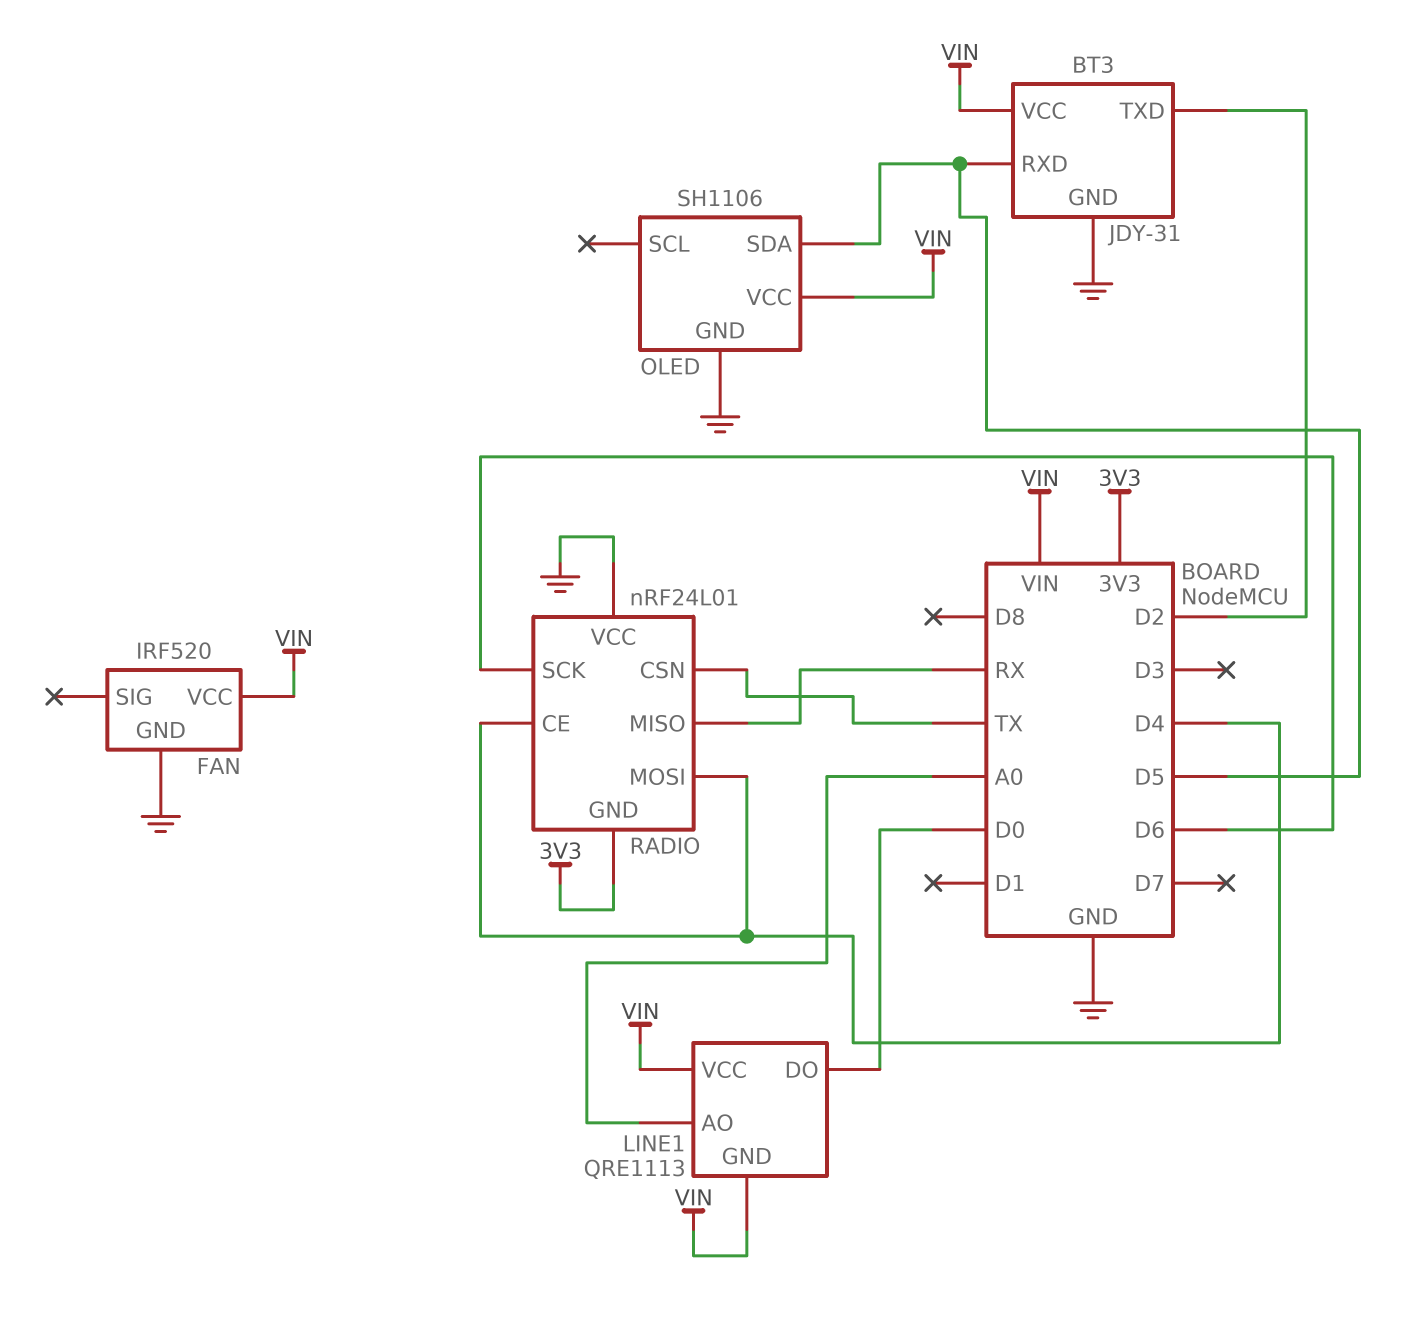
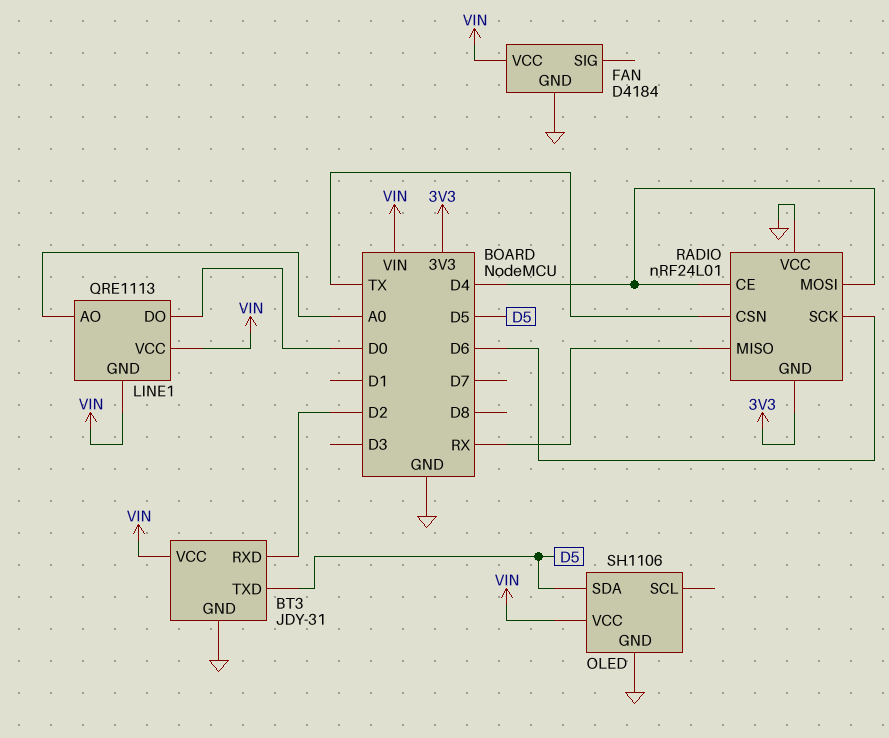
BT3 pin RXD: D5 -> D2
BT3 pin TXD: D2 -> D5
FAN: IRF520 -> D4184

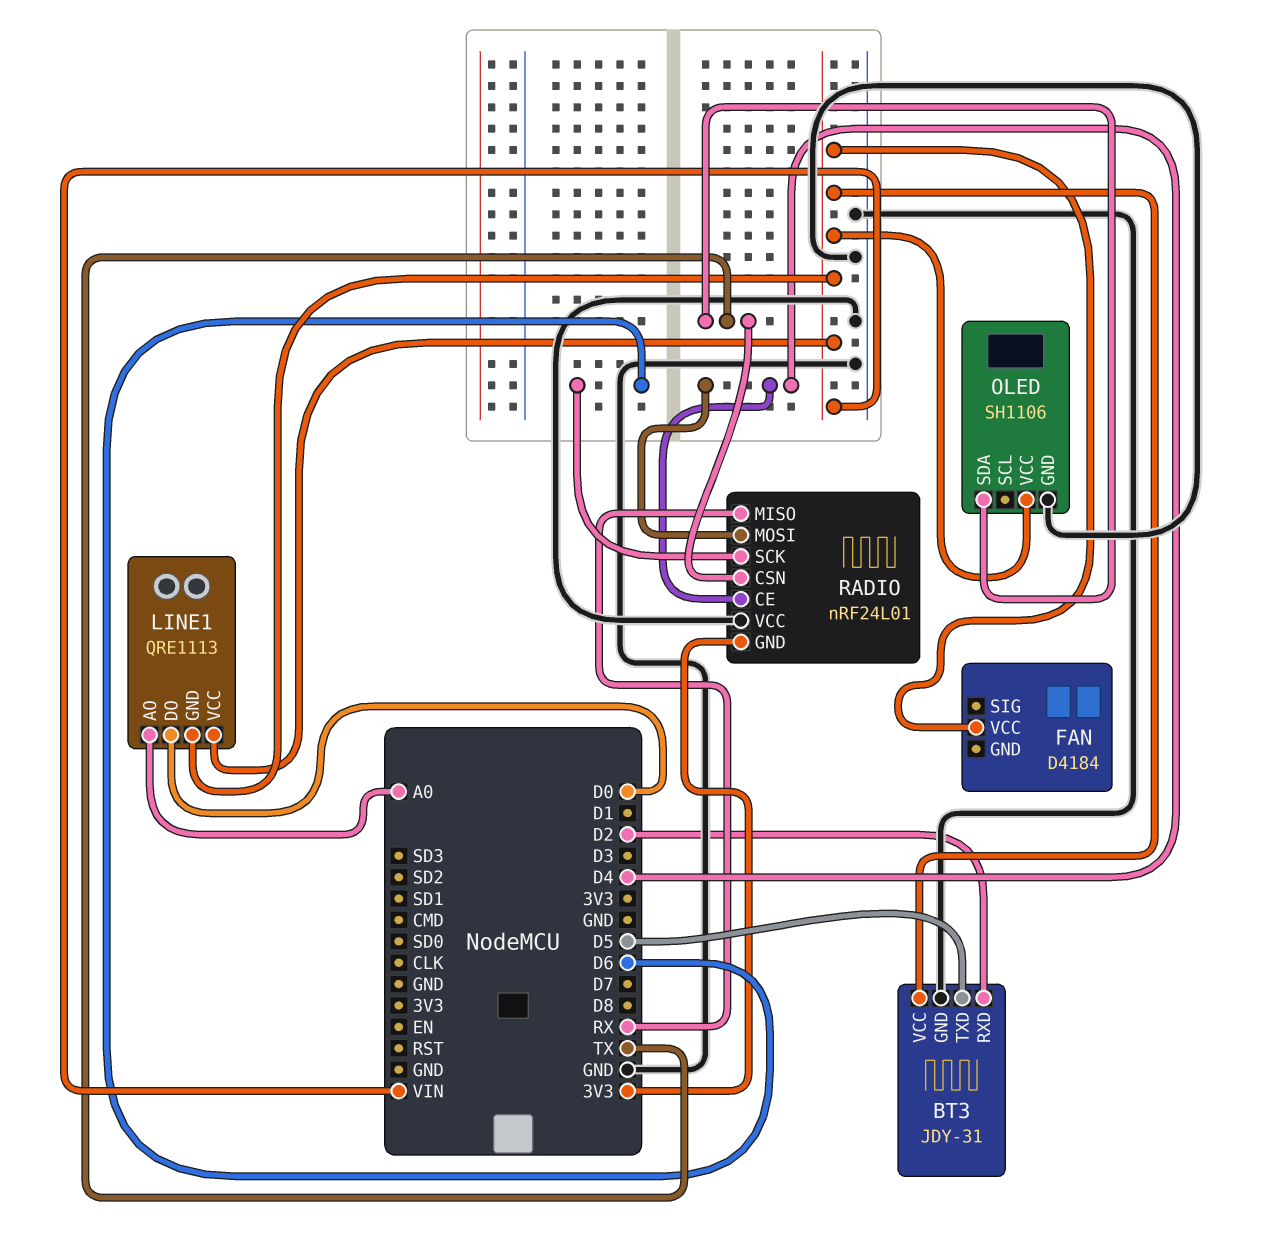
FAN pin GND: GND -> none
OLED pin SDA: D5 -> TX

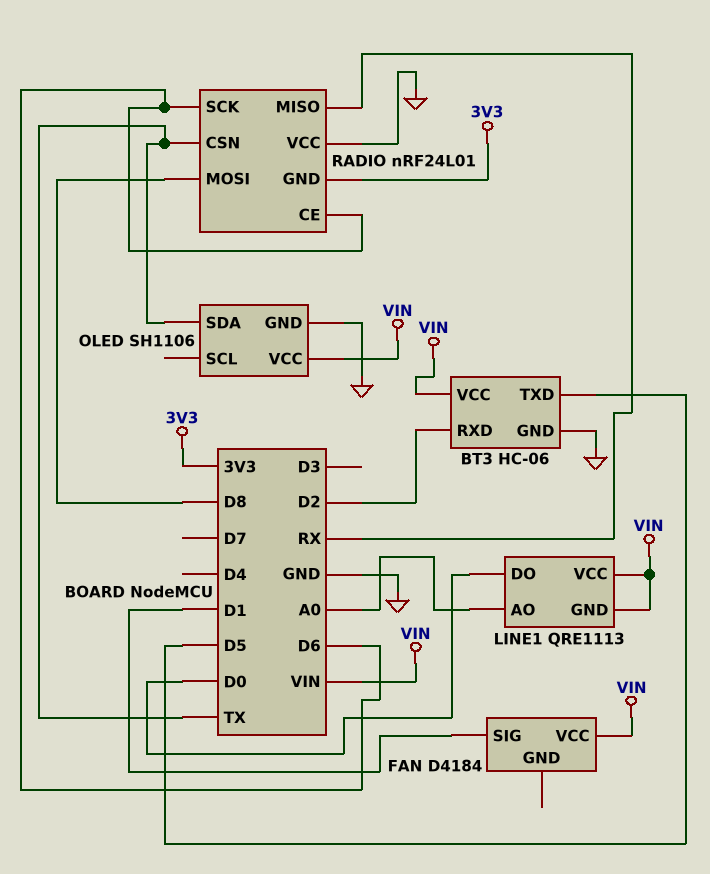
BT3: JDY-31 -> HC-06
FAN pin SIG: none -> D1
RADIO pin CE: D4 -> D6
RADIO pin MOSI: D4 -> D8

